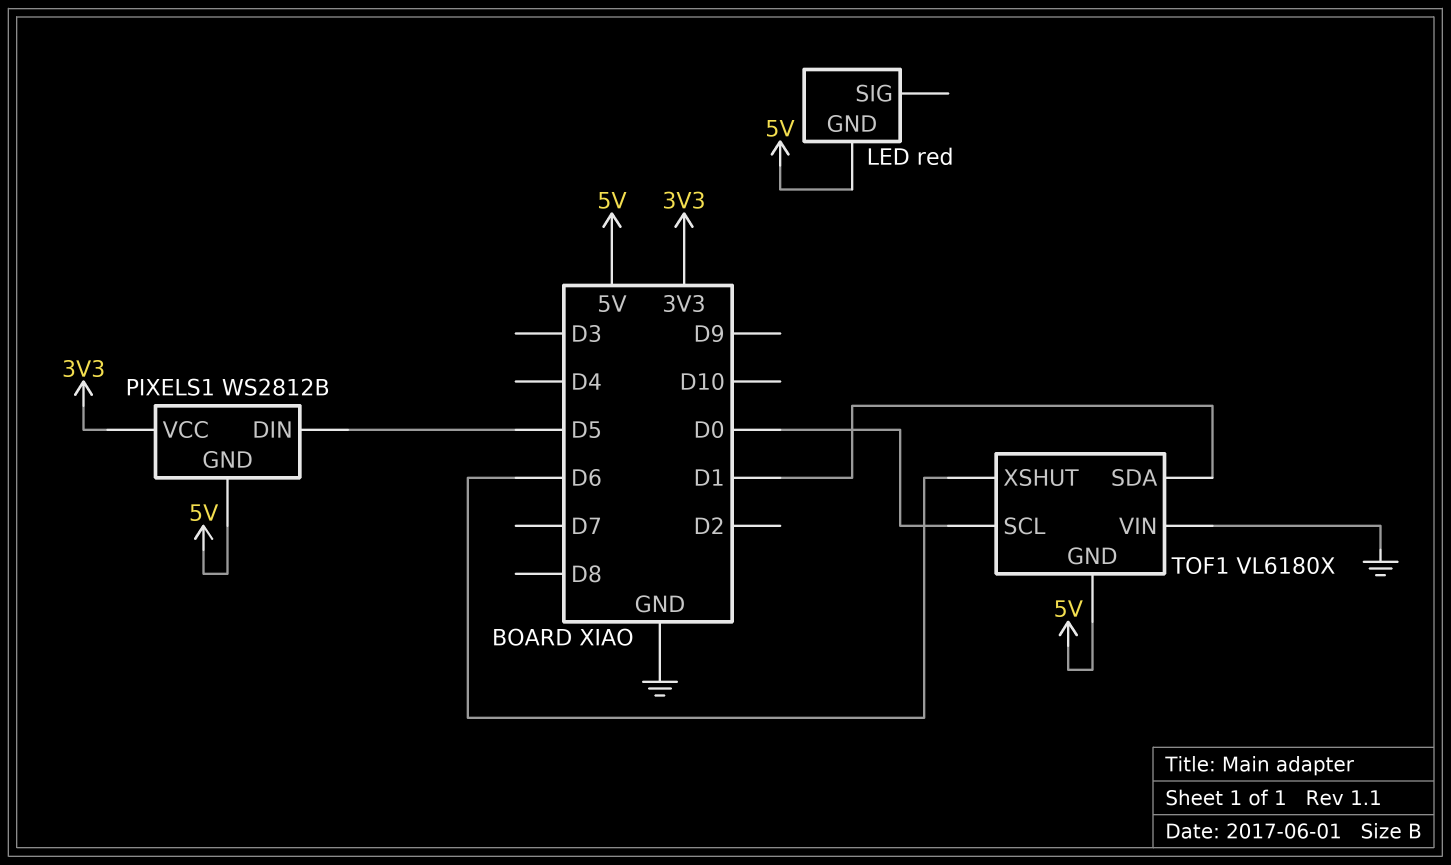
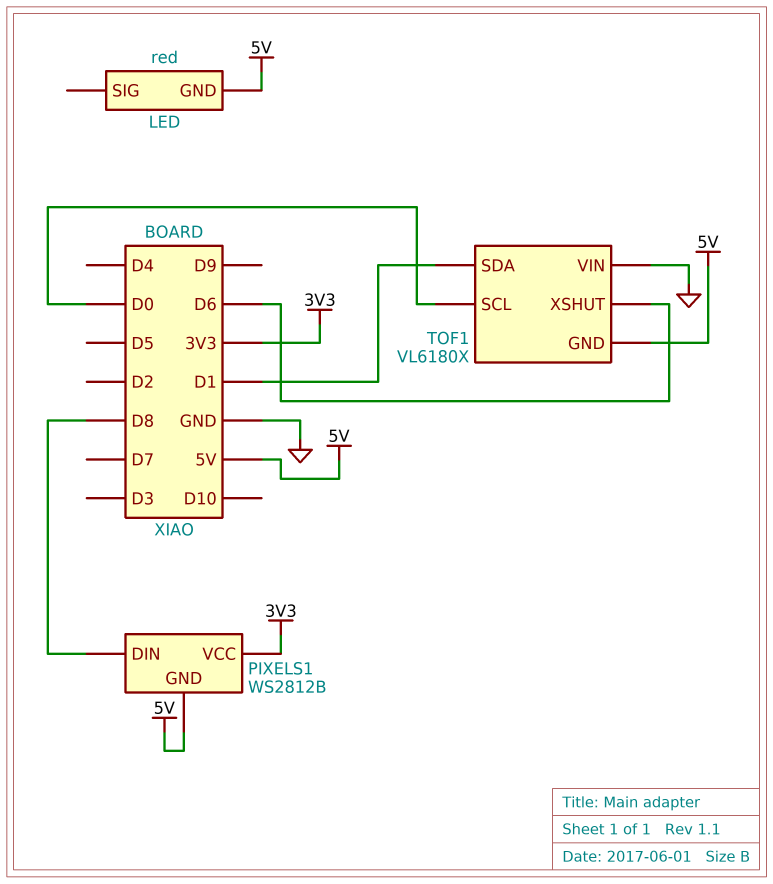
PIXELS1 pin DIN: D5 -> D8

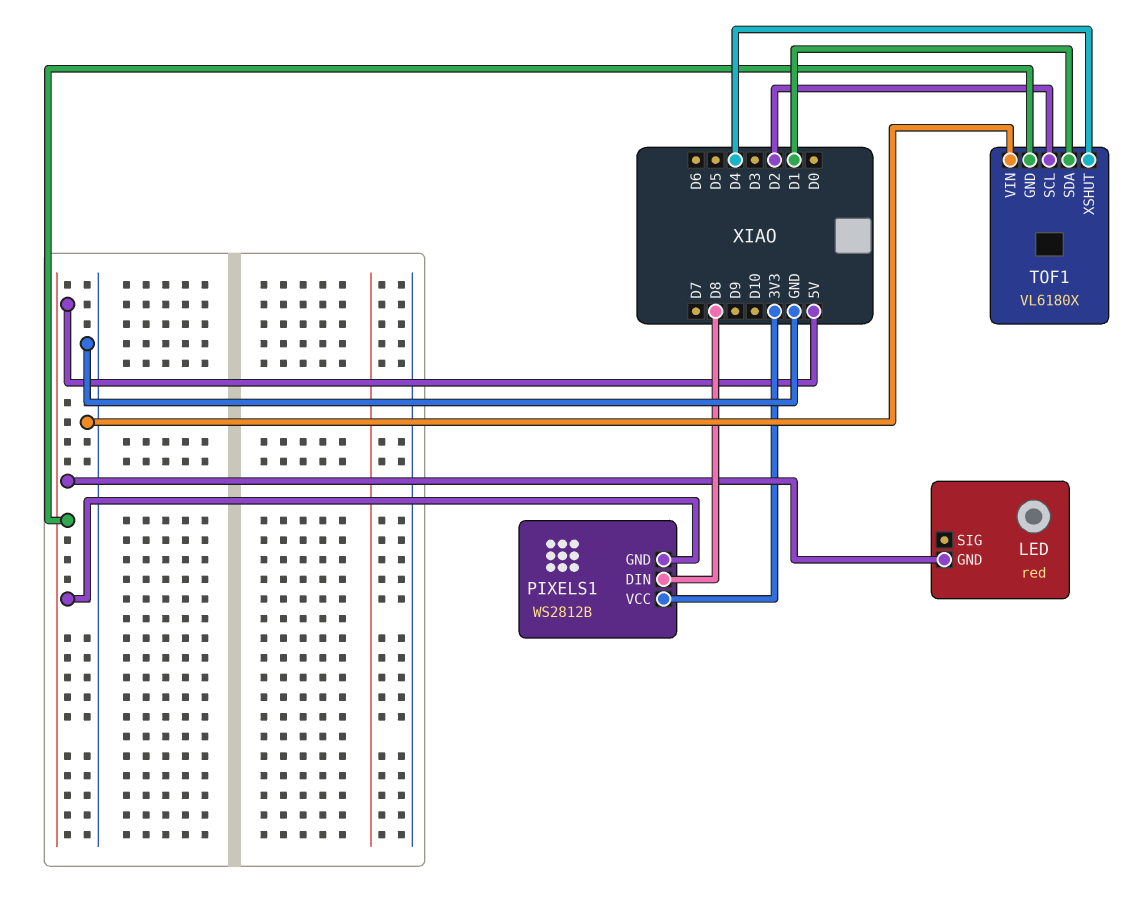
TOF1 pin SCL: D0 -> D2
TOF1 pin XSHUT: D6 -> D4

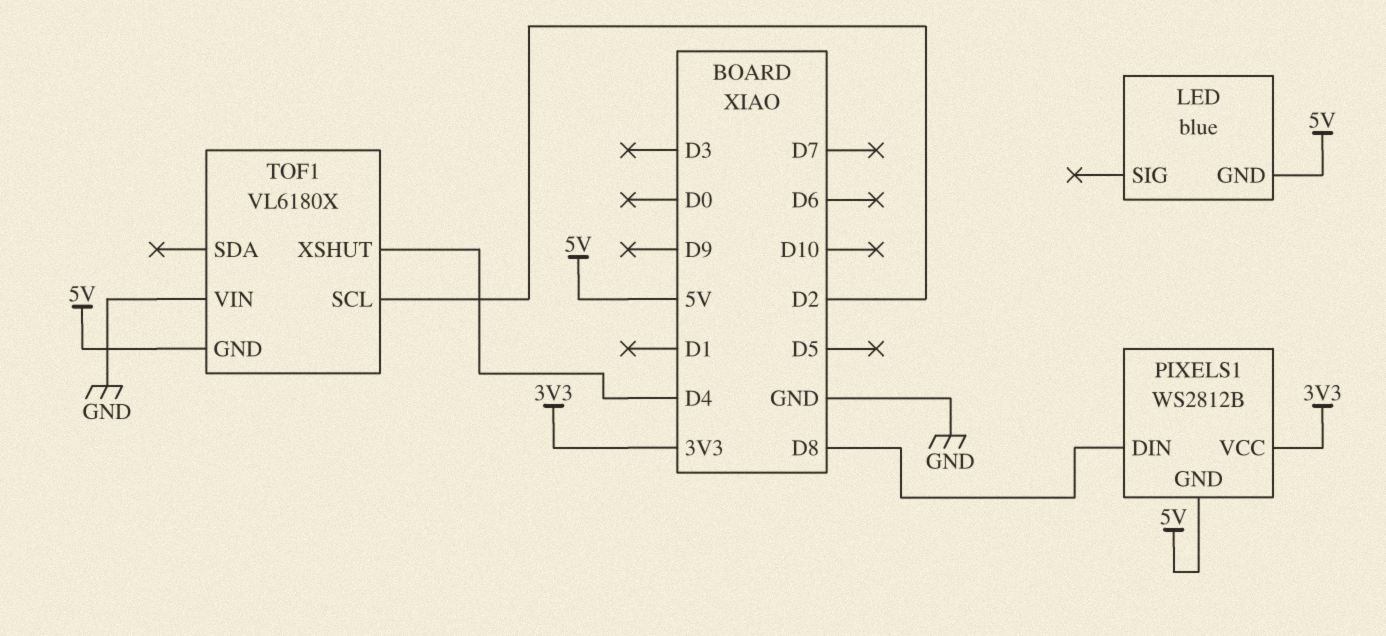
LED: red -> blue
TOF1 pin SDA: D1 -> none

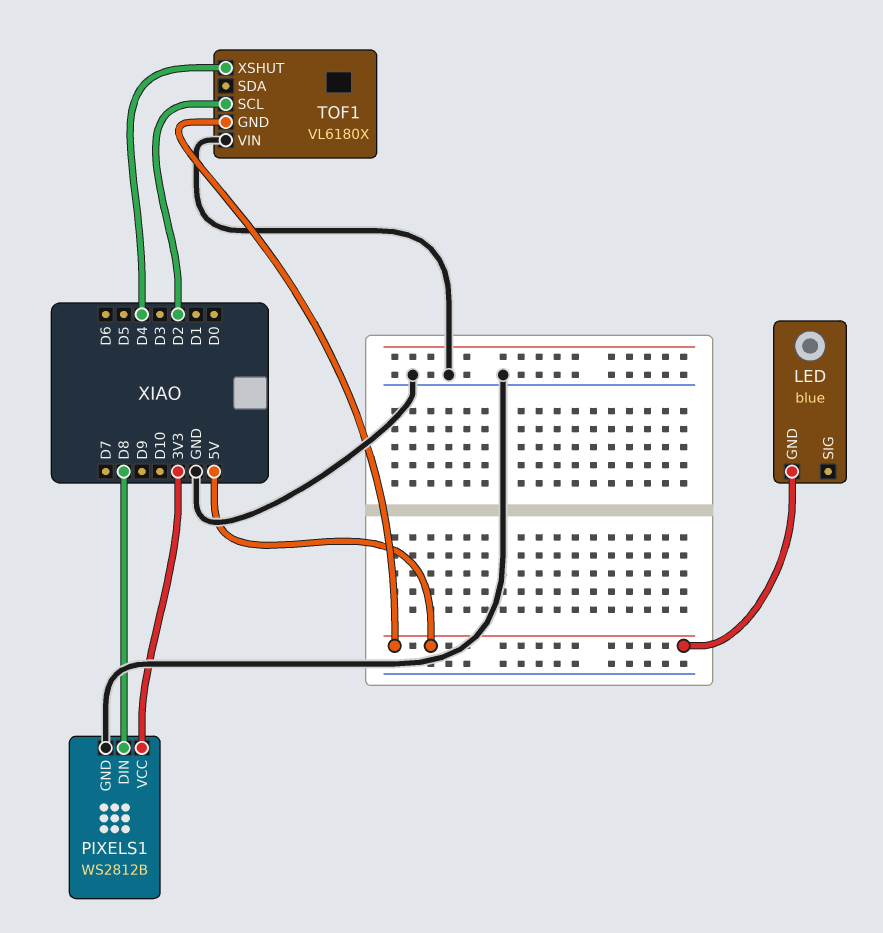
PIXELS1 pin GND: 5V -> GND

